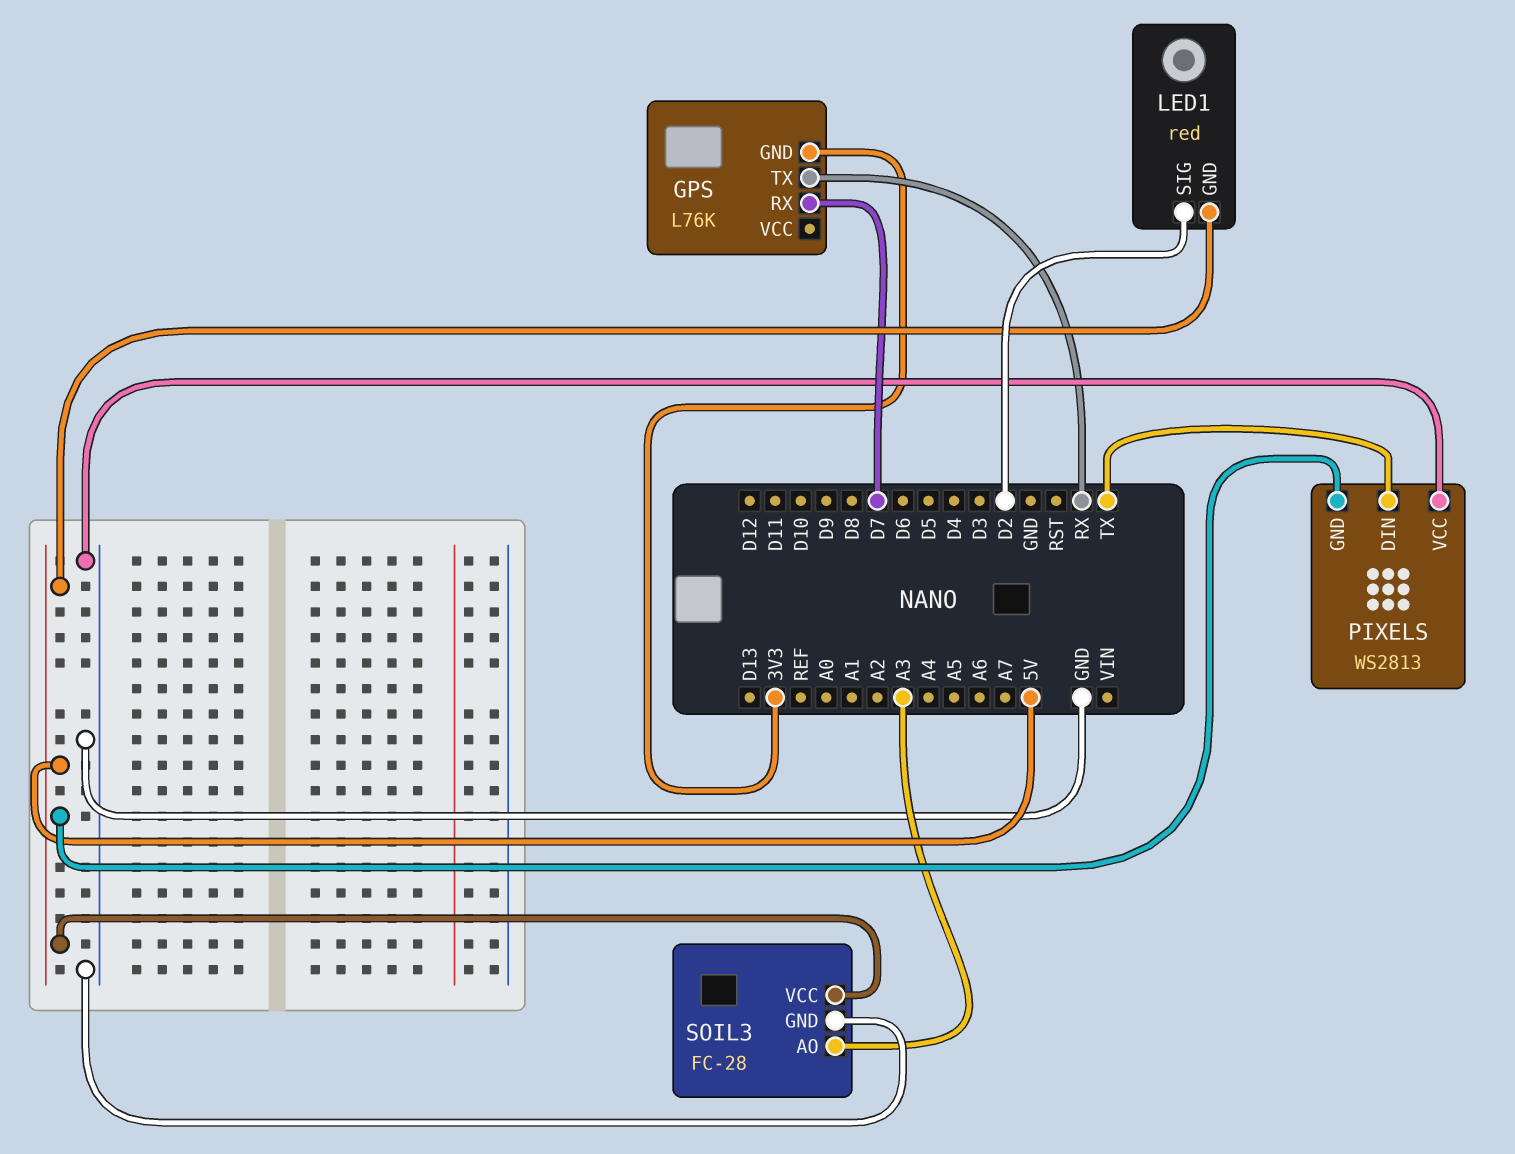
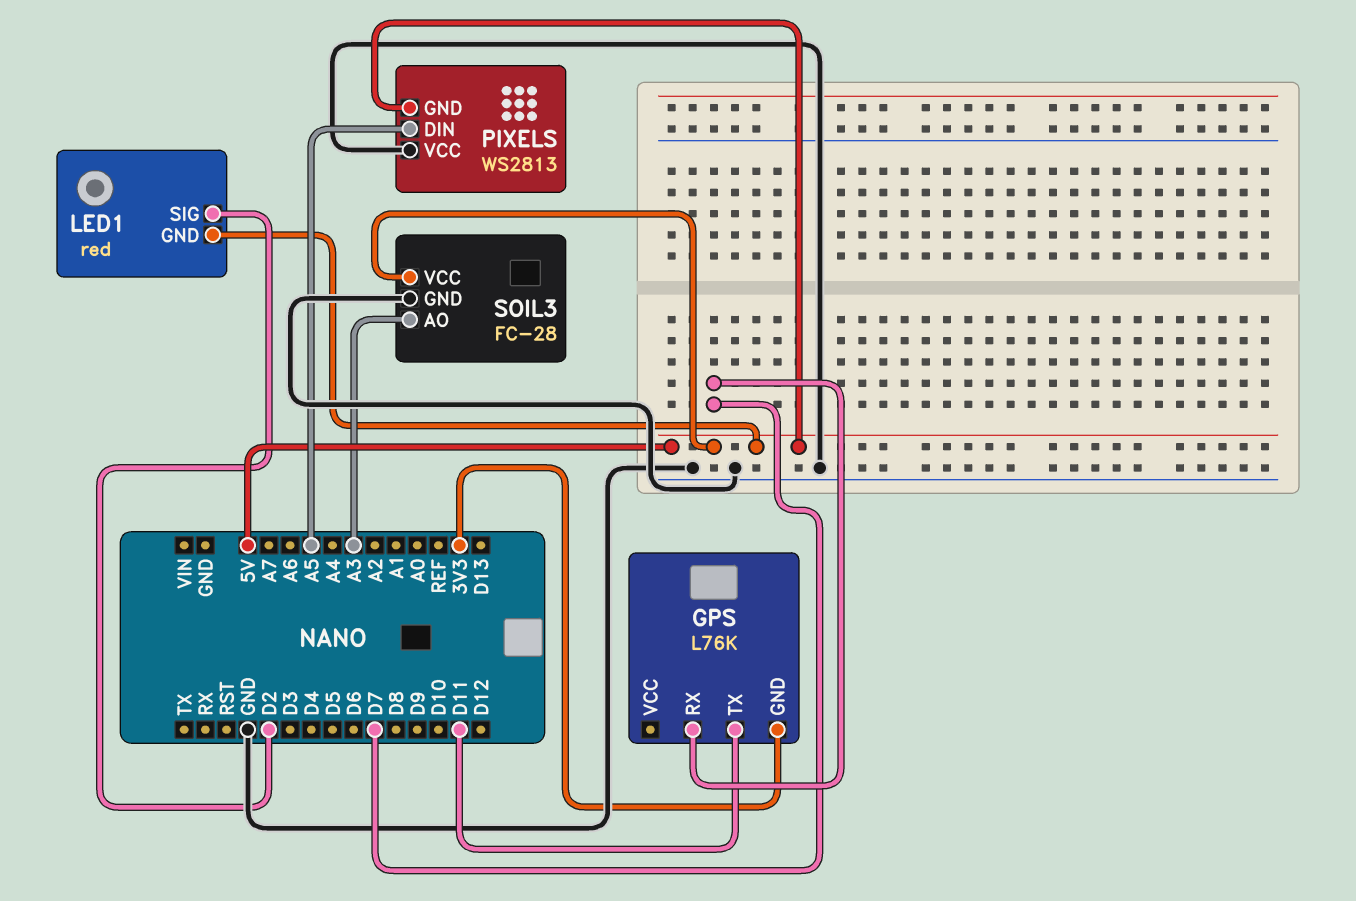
GPS pin TX: RX -> D11
PIXELS pin DIN: TX -> A5

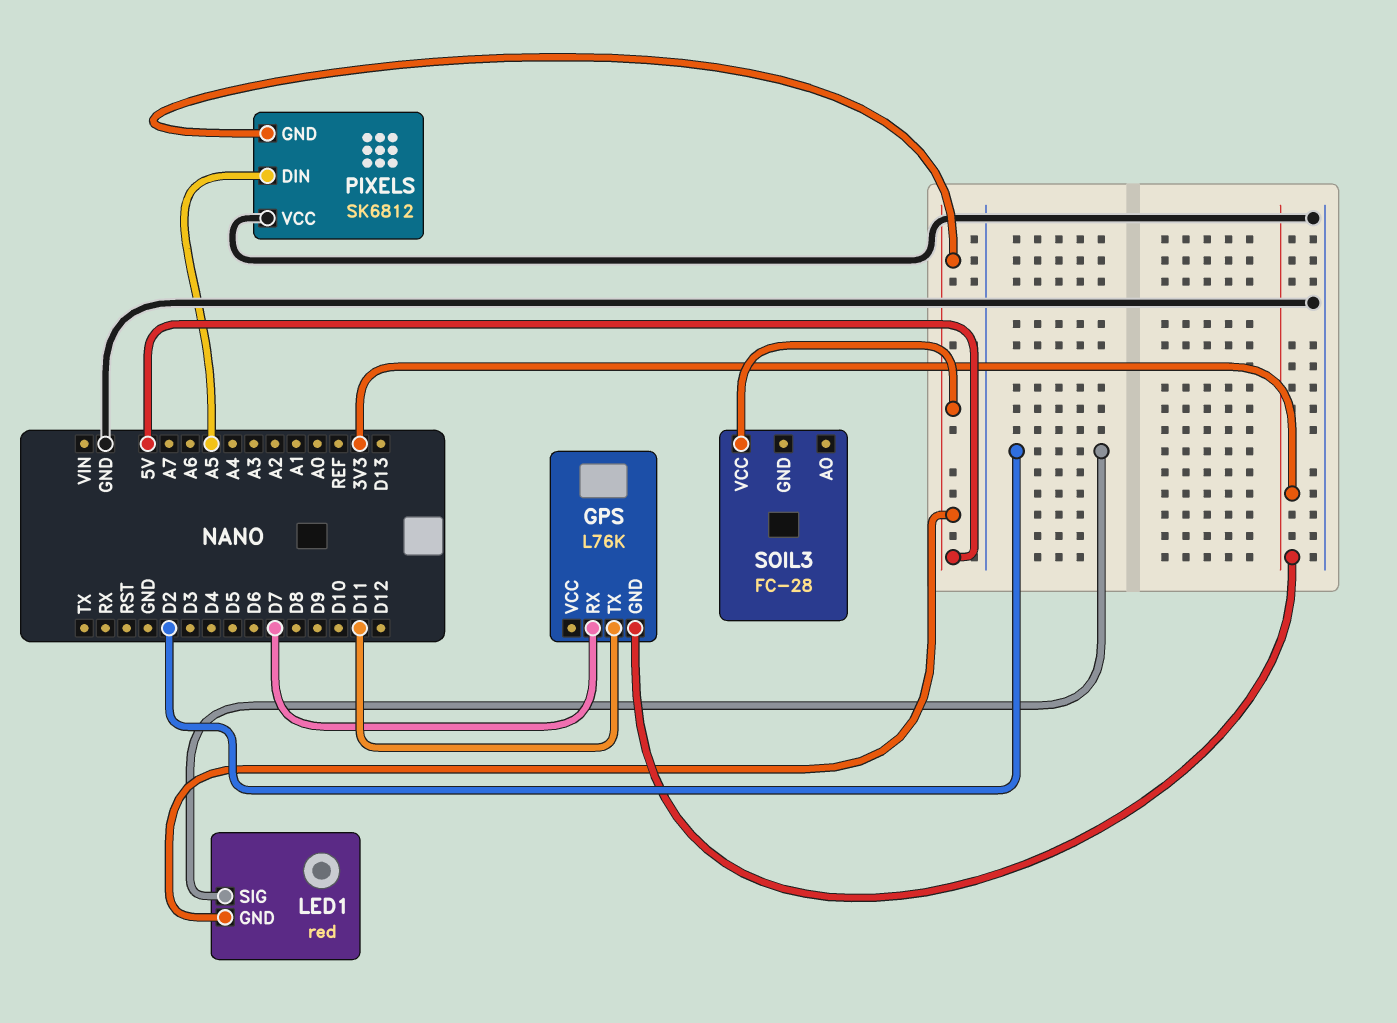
PIXELS: WS2813 -> SK6812
SOIL3 pin AO: A3 -> none
SOIL3 pin GND: GND -> none

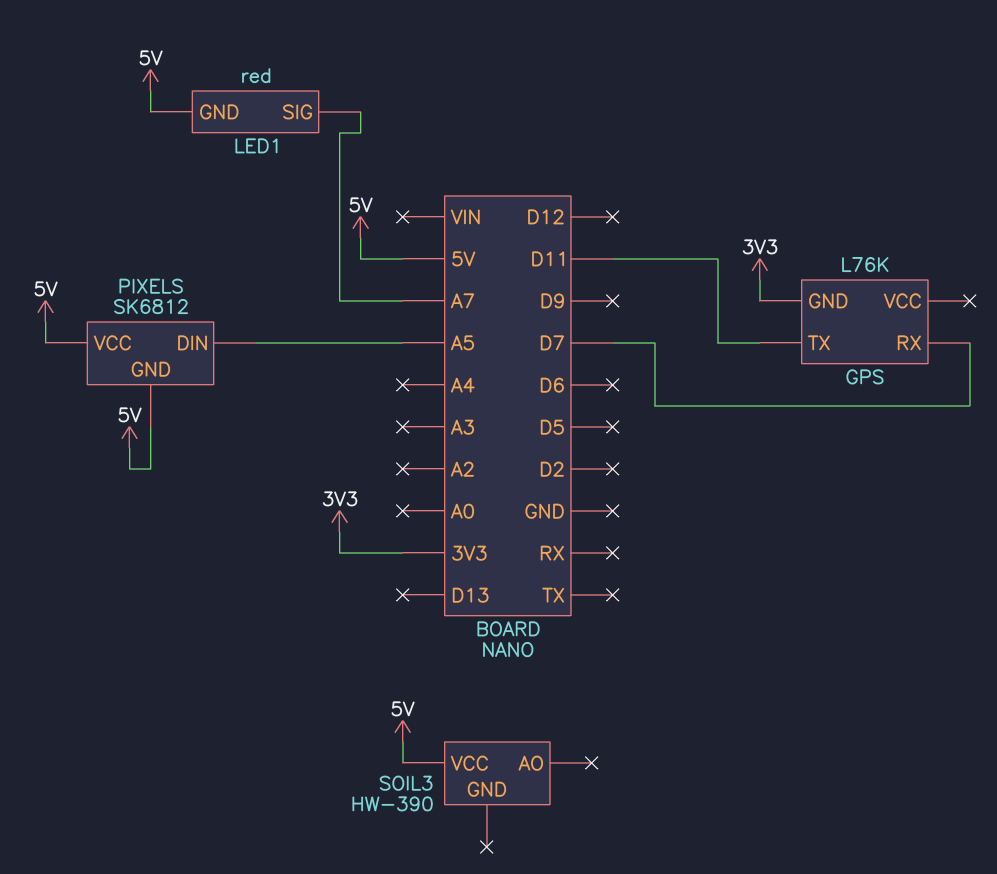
LED1 pin SIG: D2 -> A7
PIXELS pin VCC: GND -> 5V
SOIL3: FC-28 -> HW-390

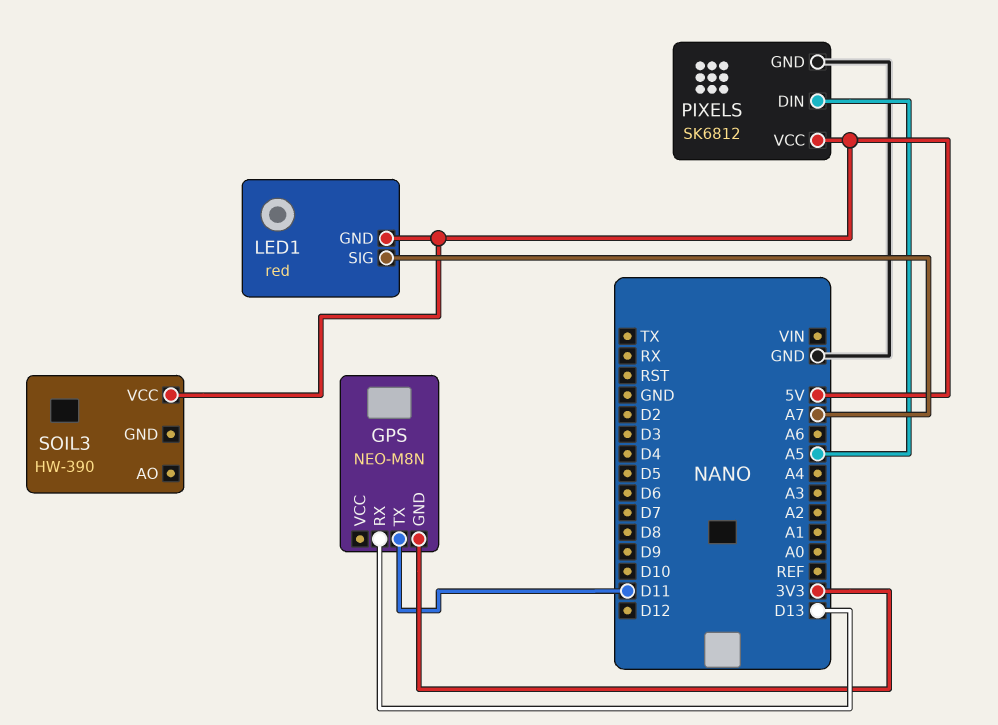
GPS: L76K -> NEO-M8N
GPS pin RX: D7 -> D13
PIXELS pin GND: 5V -> GND

